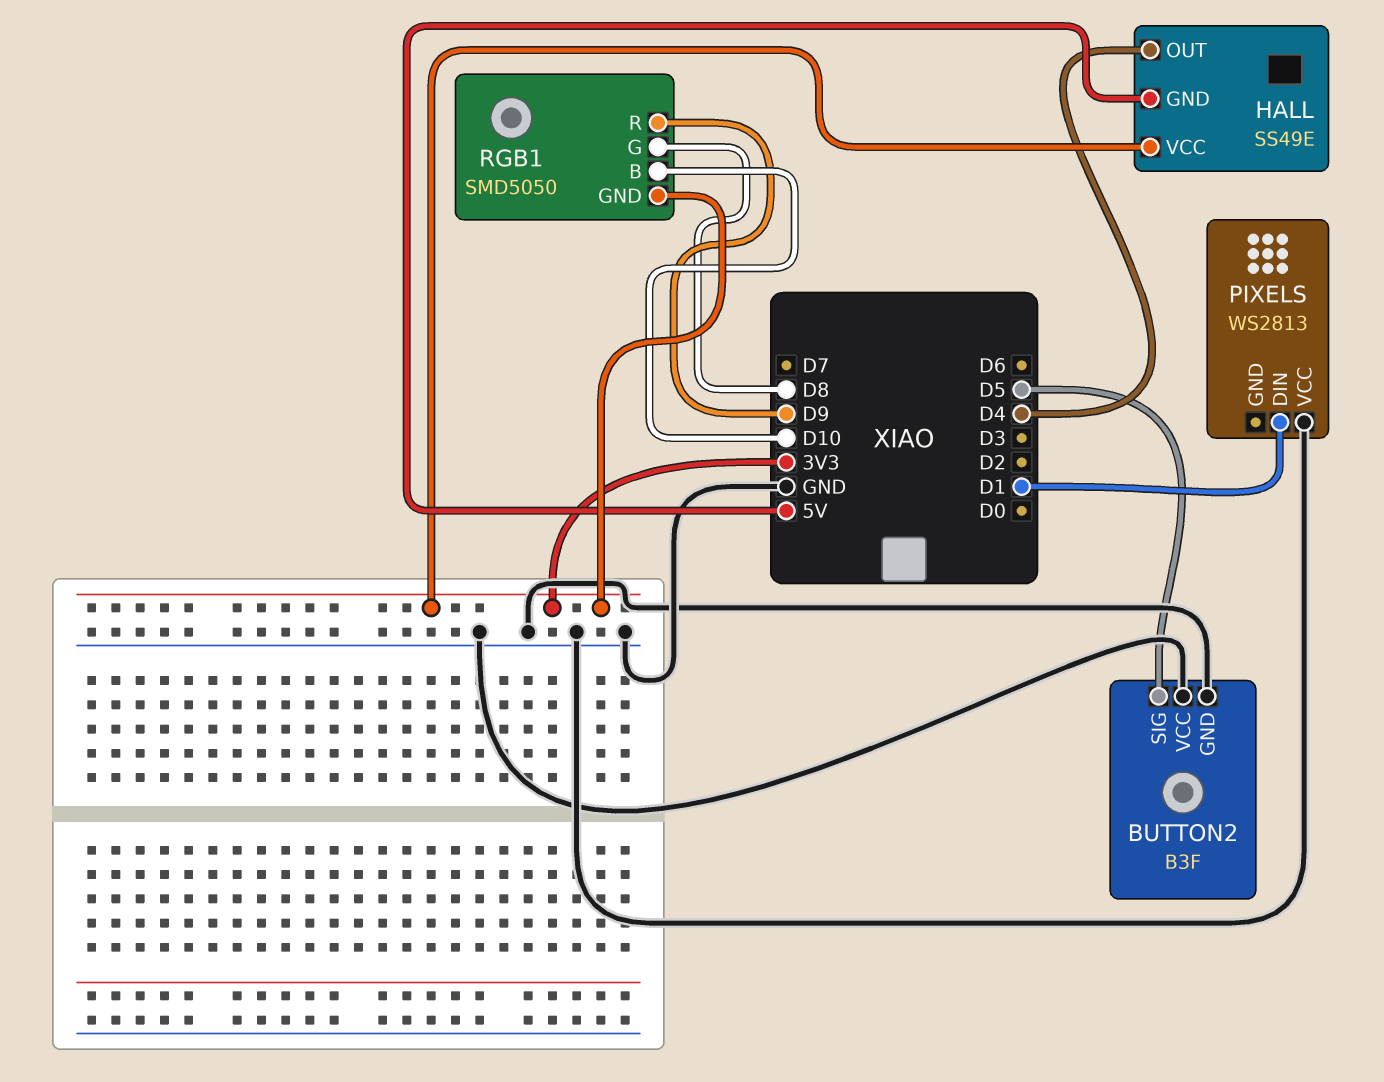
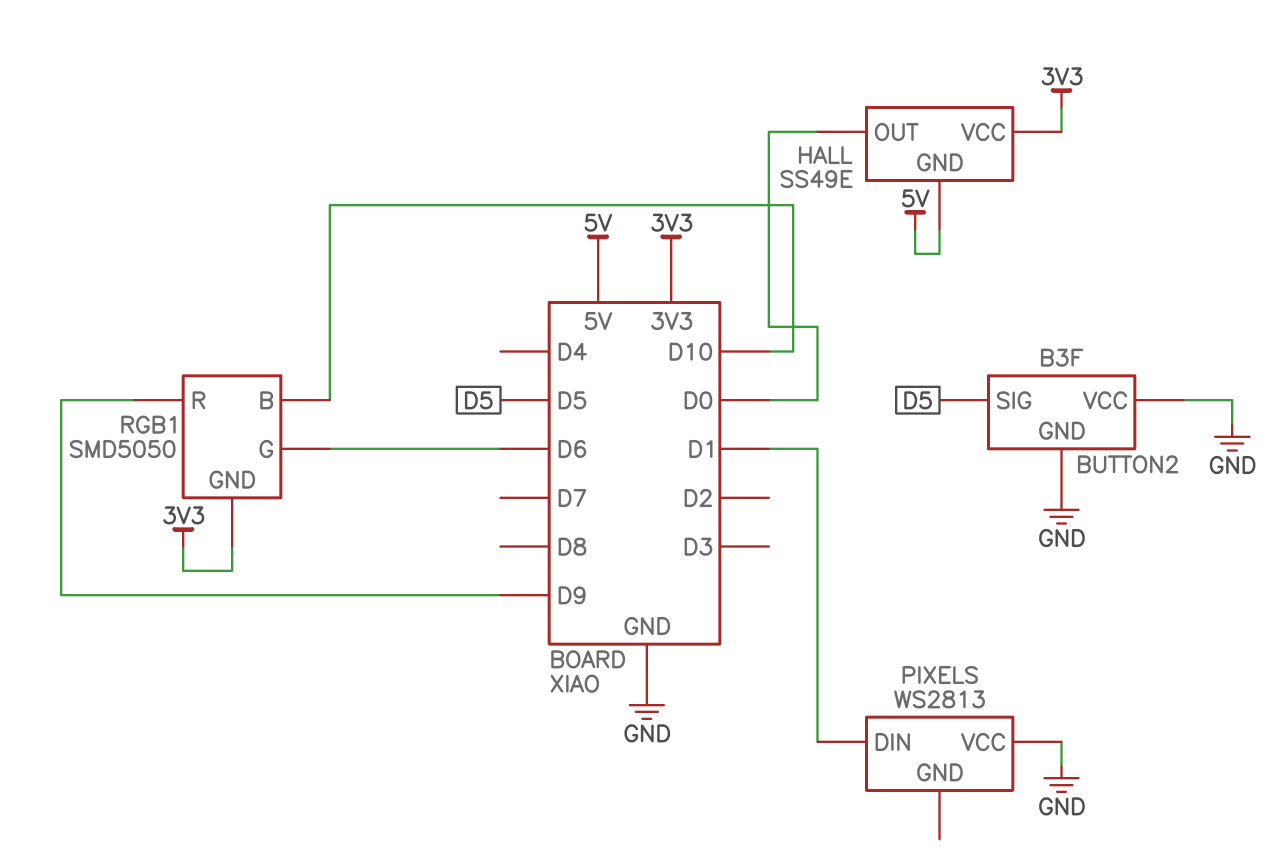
HALL pin OUT: D4 -> D0
RGB1 pin G: D8 -> D6

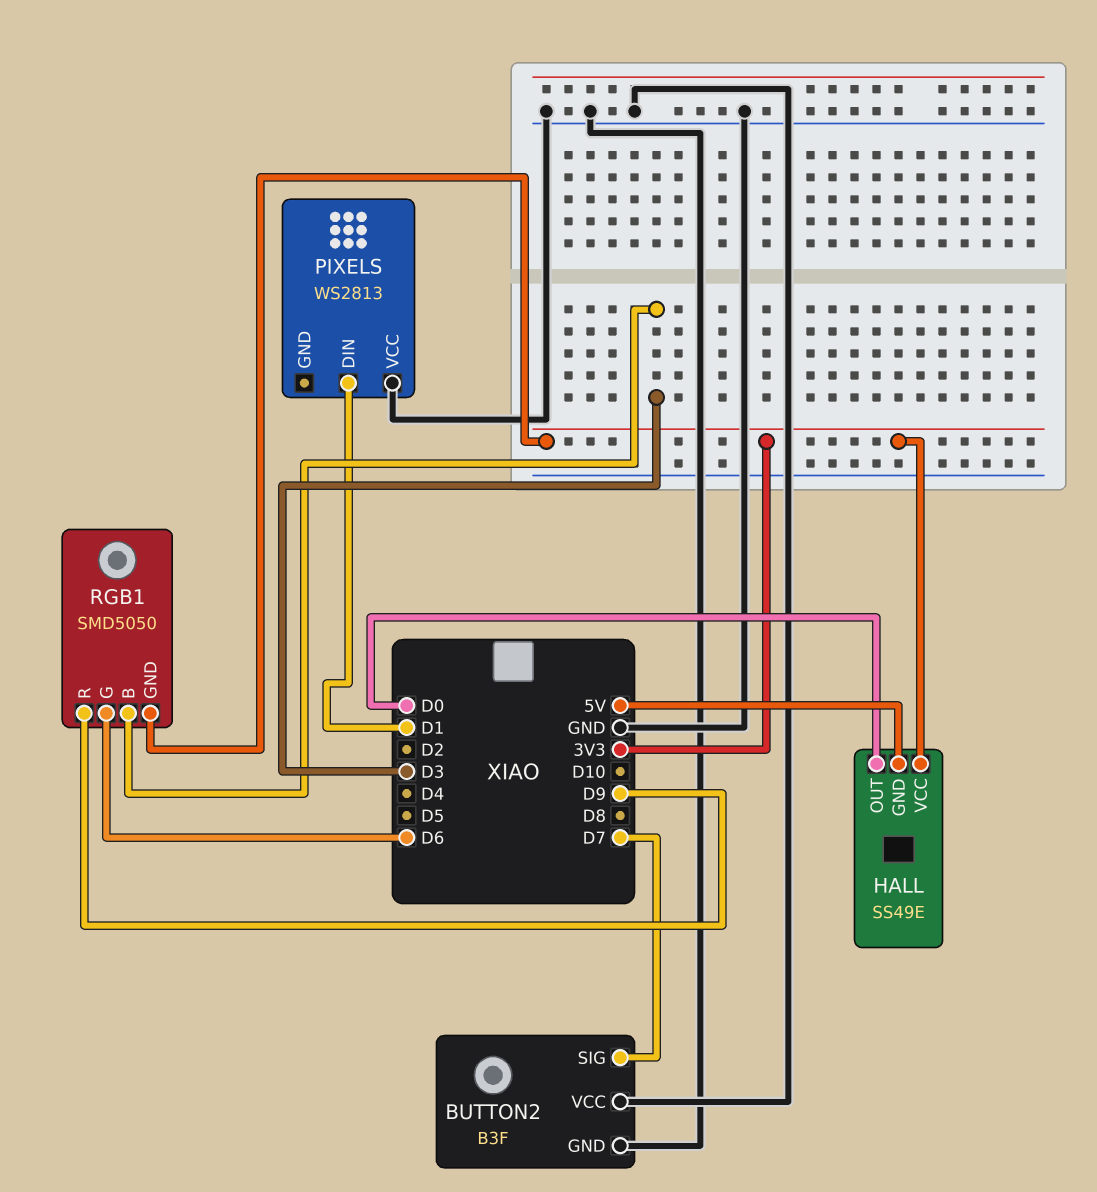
BUTTON2 pin SIG: D5 -> D7
RGB1 pin B: D10 -> D3

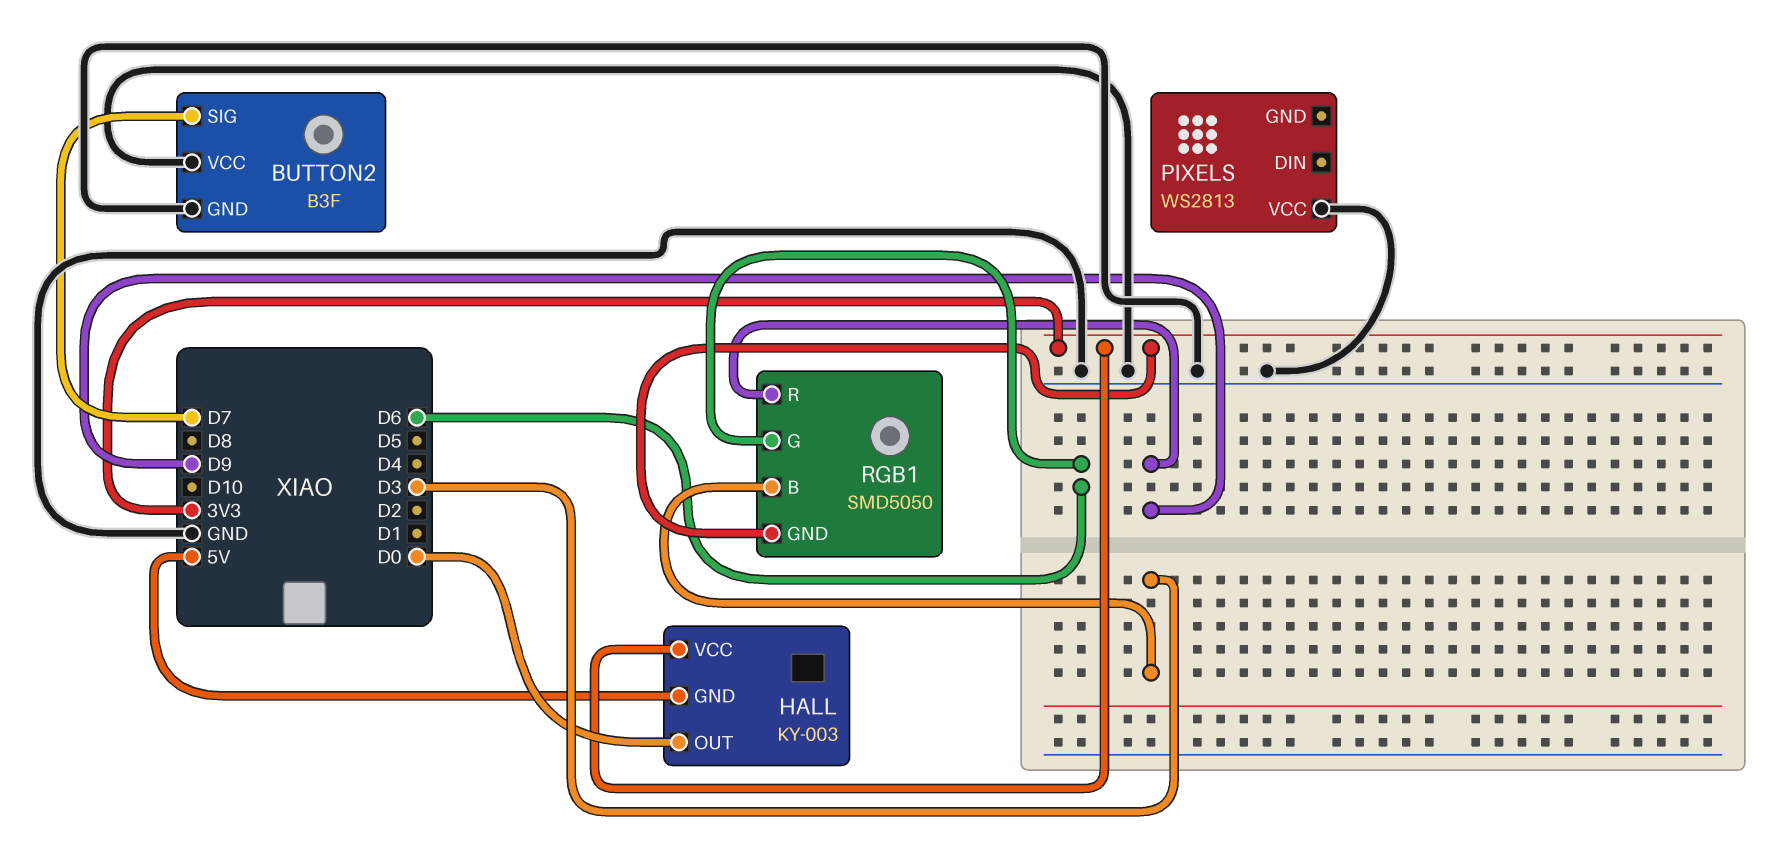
HALL: SS49E -> KY-003
PIXELS pin DIN: D1 -> none

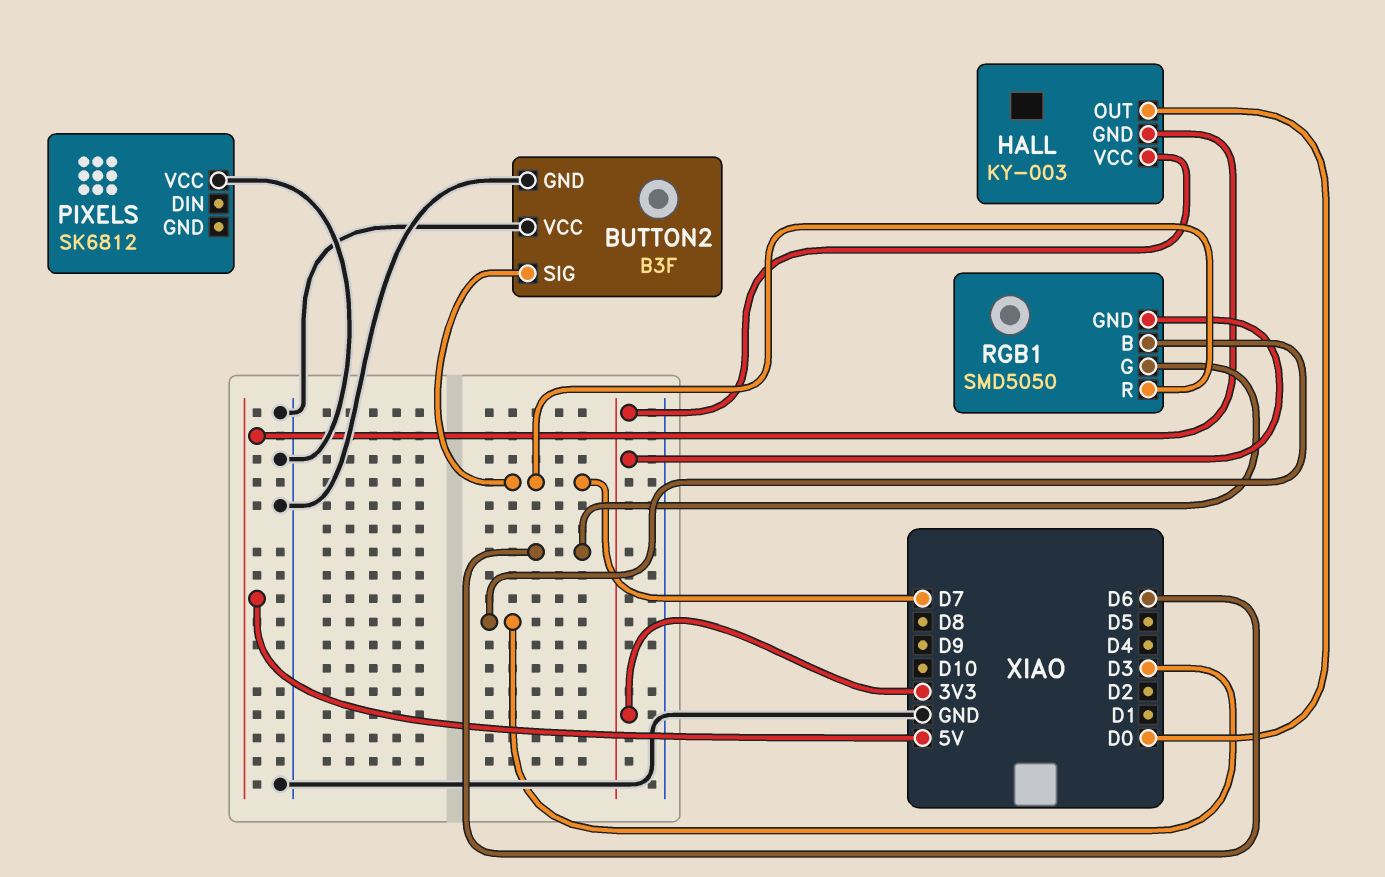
PIXELS: WS2813 -> SK6812
RGB1 pin R: D9 -> D7

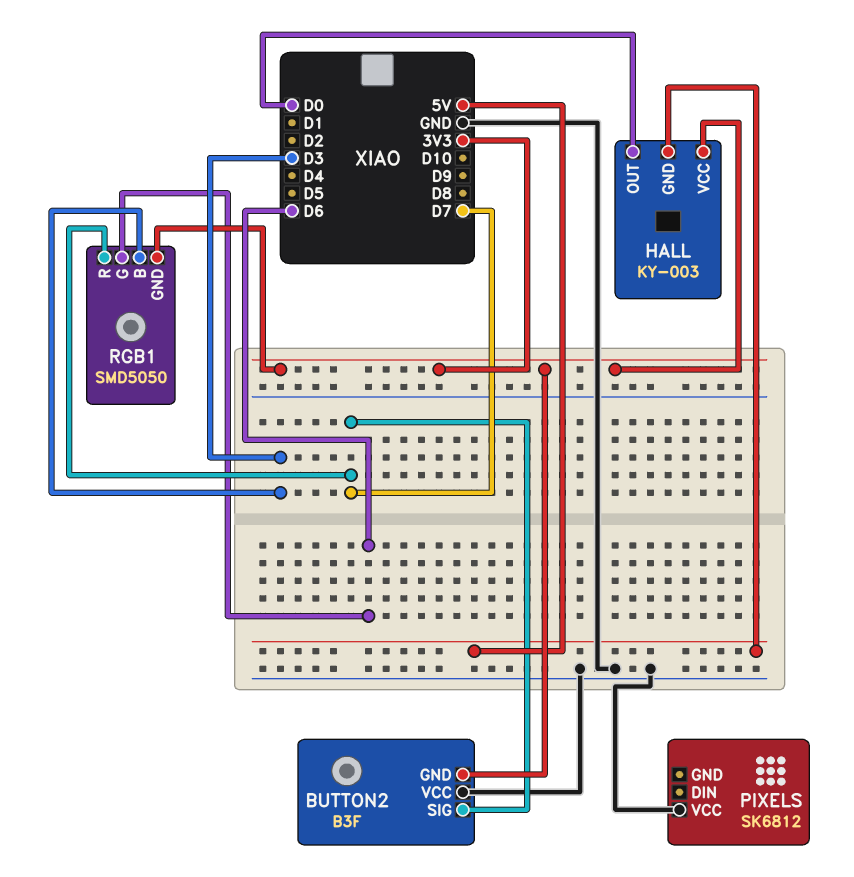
BUTTON2 pin GND: GND -> 3V3

